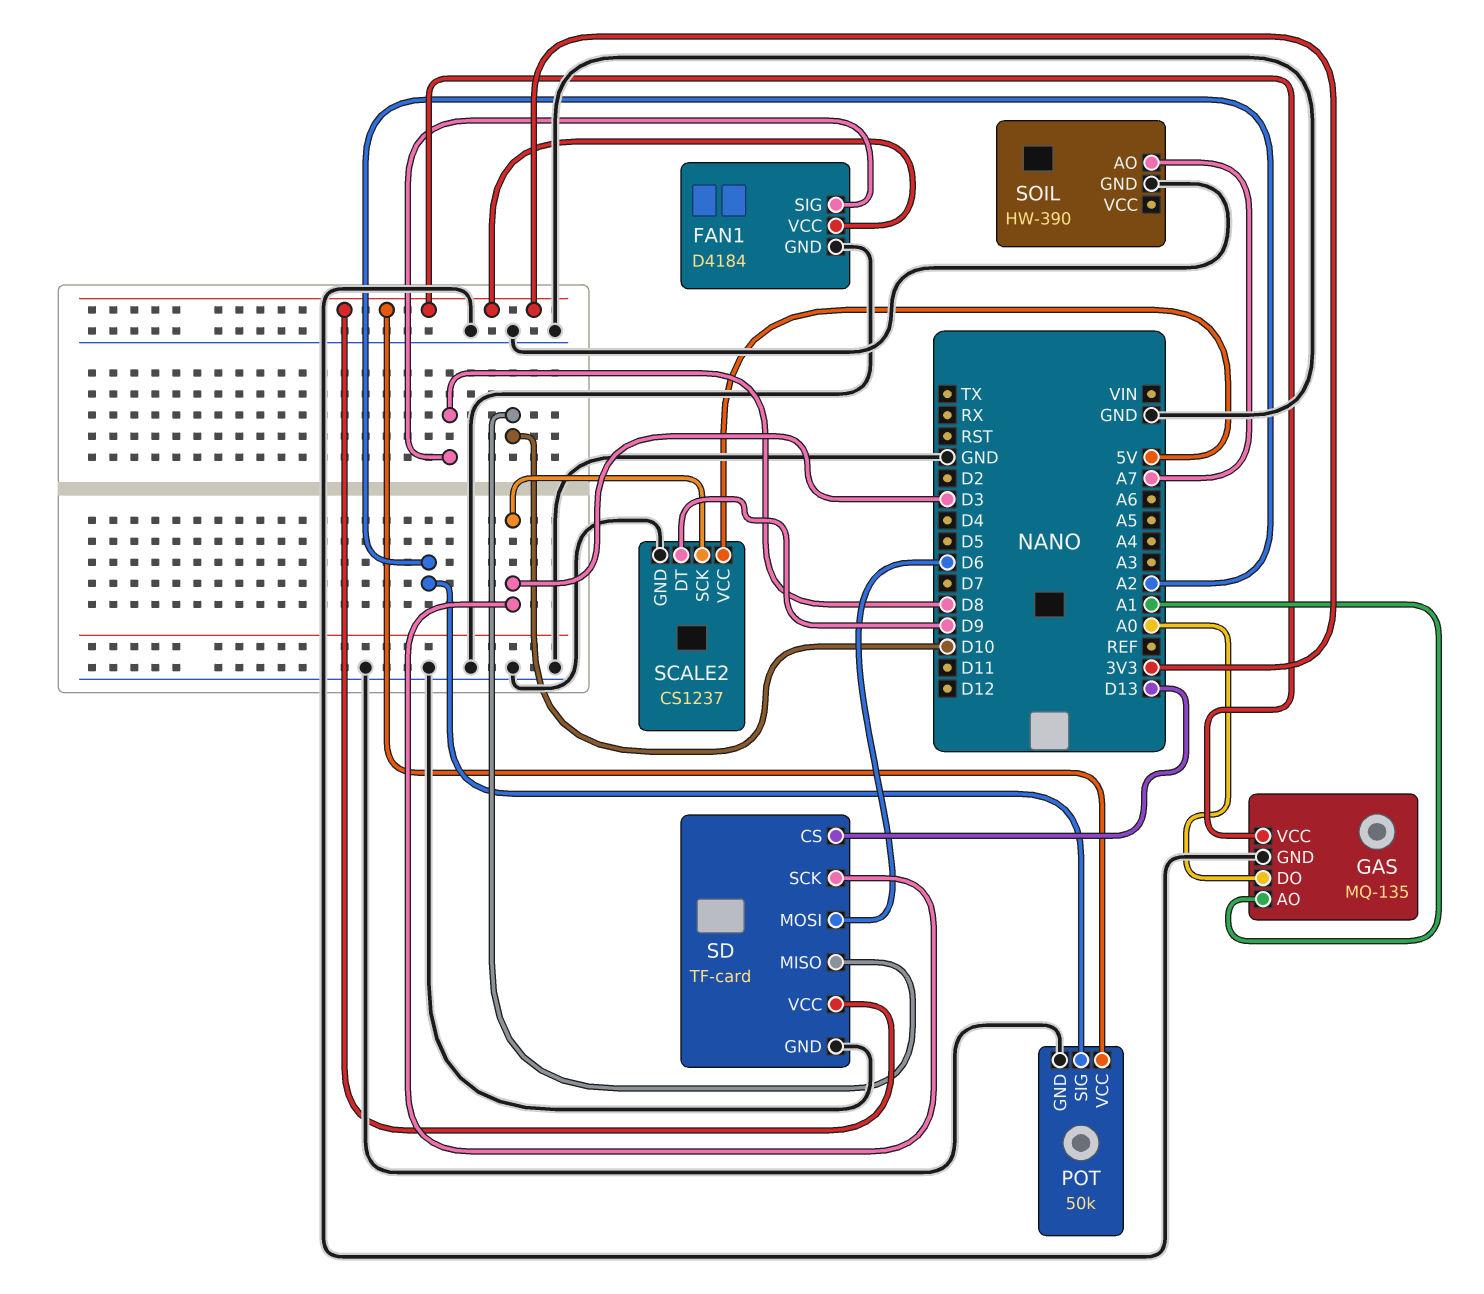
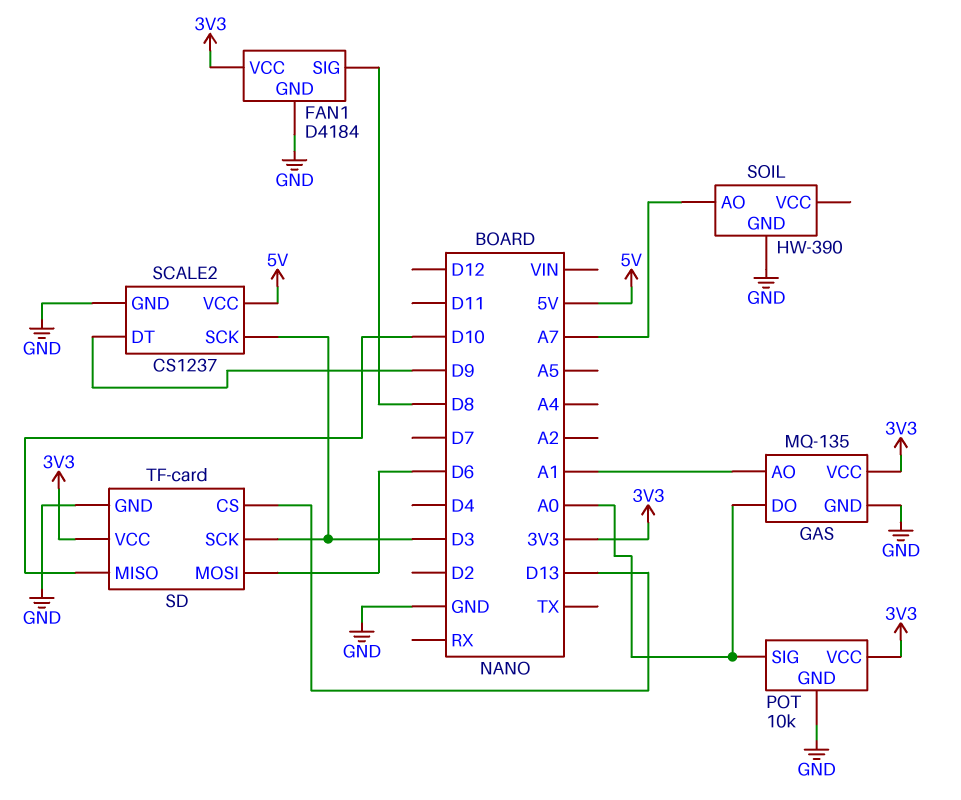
POT: 50k -> 10k
POT pin SIG: A2 -> A0

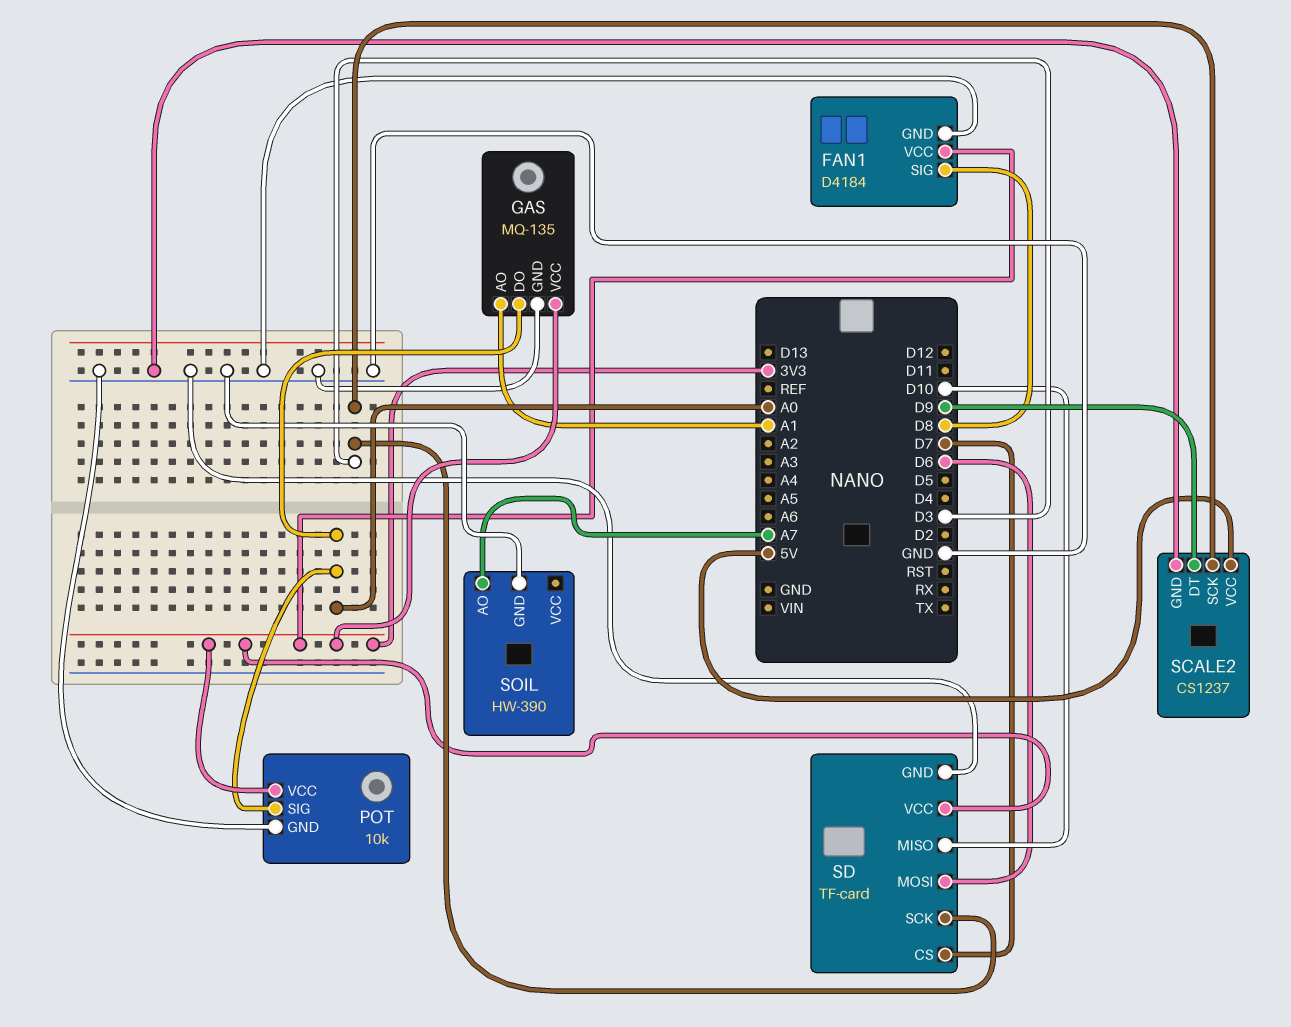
SD pin CS: D13 -> D7

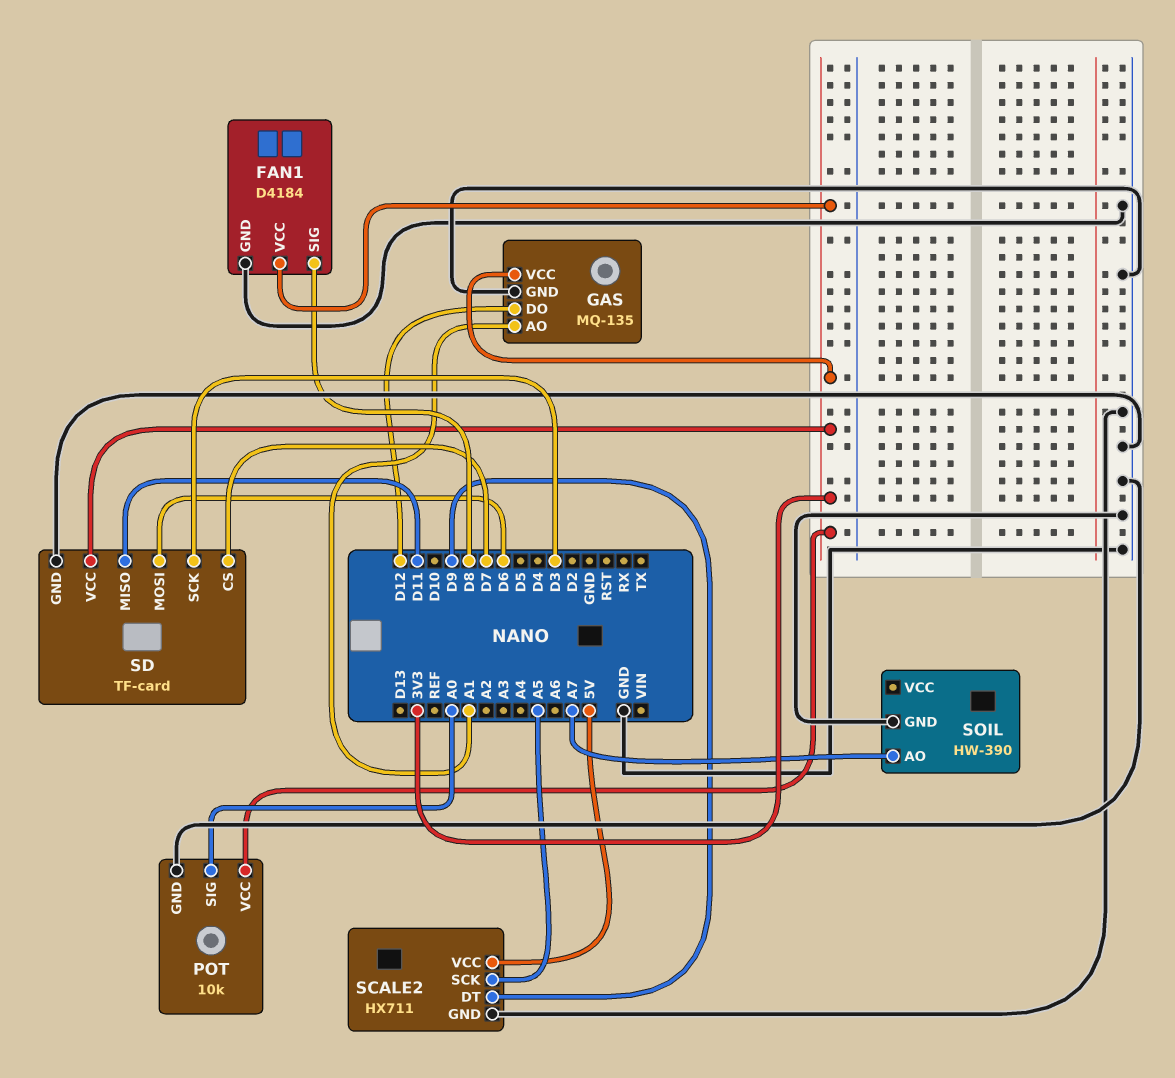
GAS pin DO: A0 -> D12
SCALE2: CS1237 -> HX711
SCALE2 pin SCK: D3 -> A5
SD pin MISO: D10 -> D11

